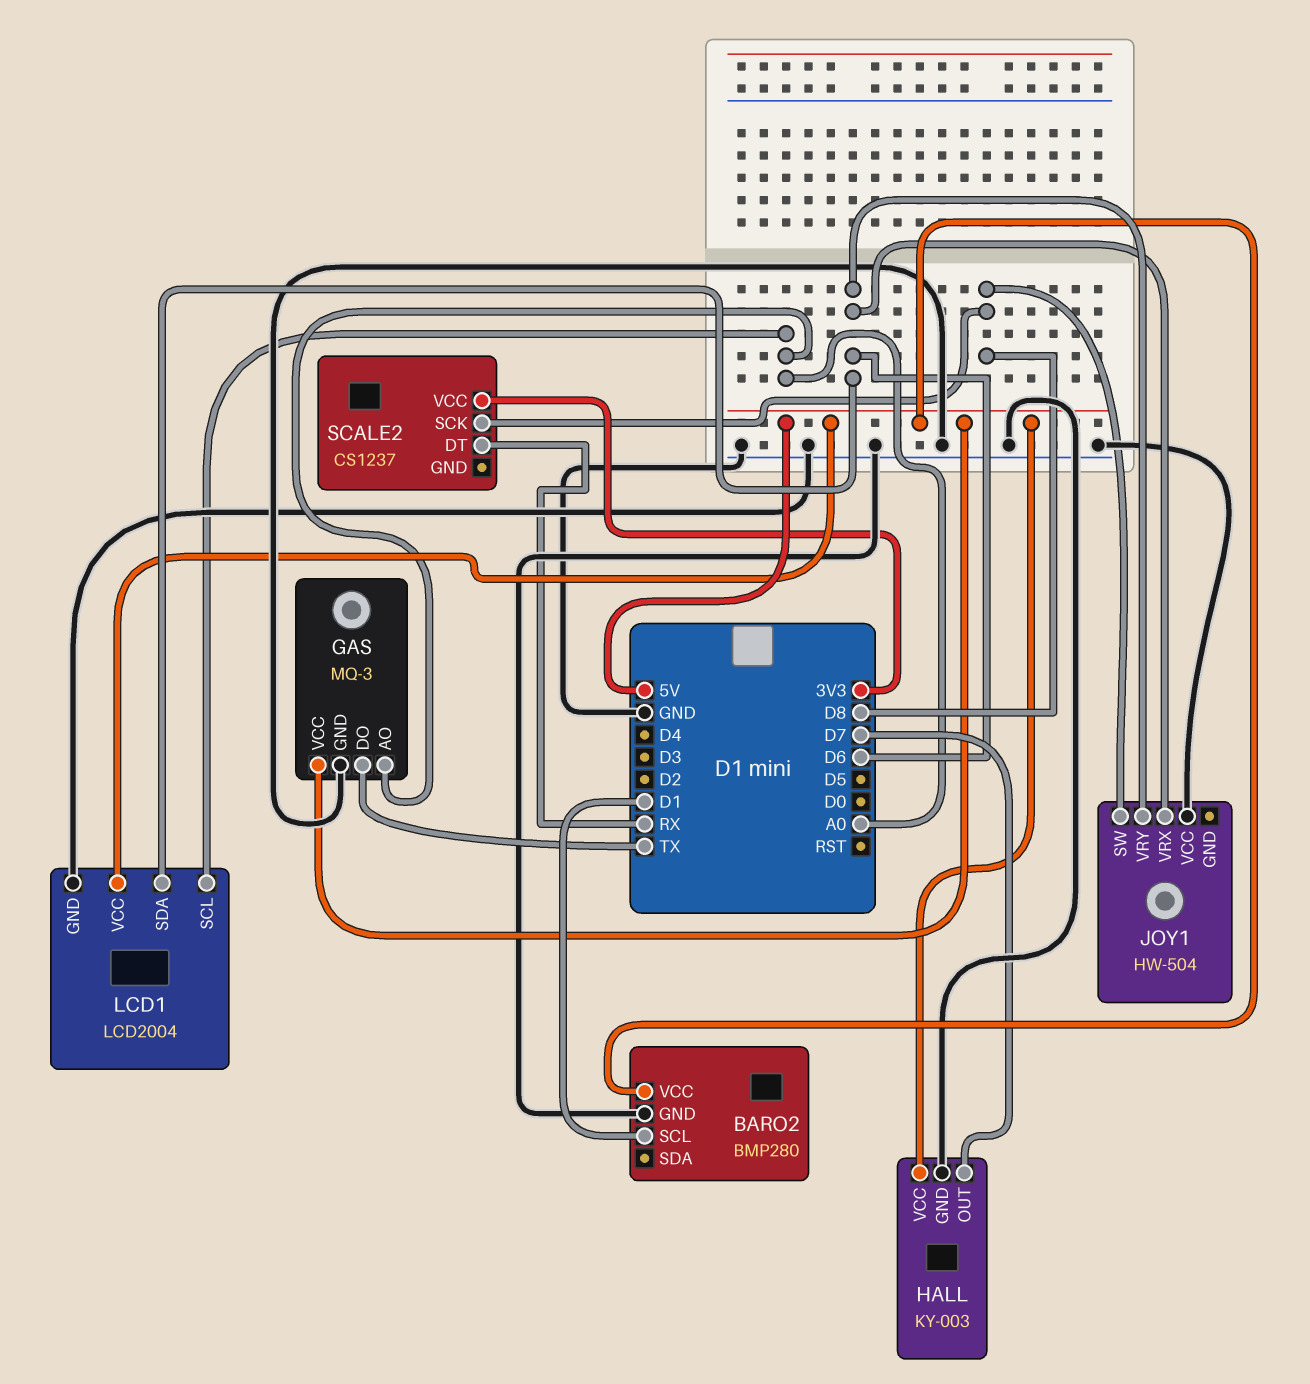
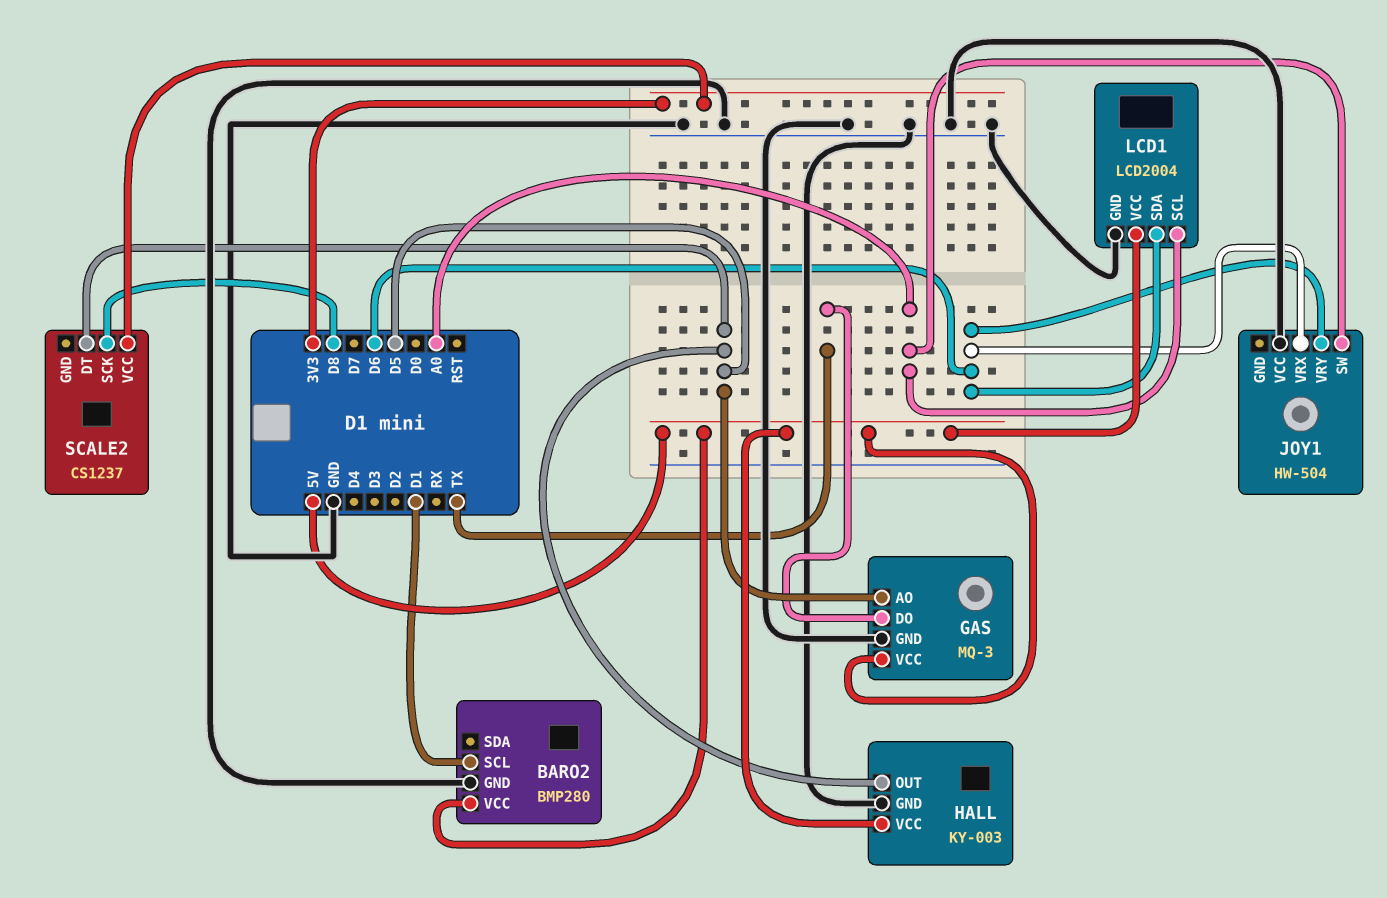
GAS pin AO: A0 -> D5
HALL pin OUT: D7 -> D5
JOY1 pin SW: D8 -> A0
SCALE2 pin DT: RX -> D5

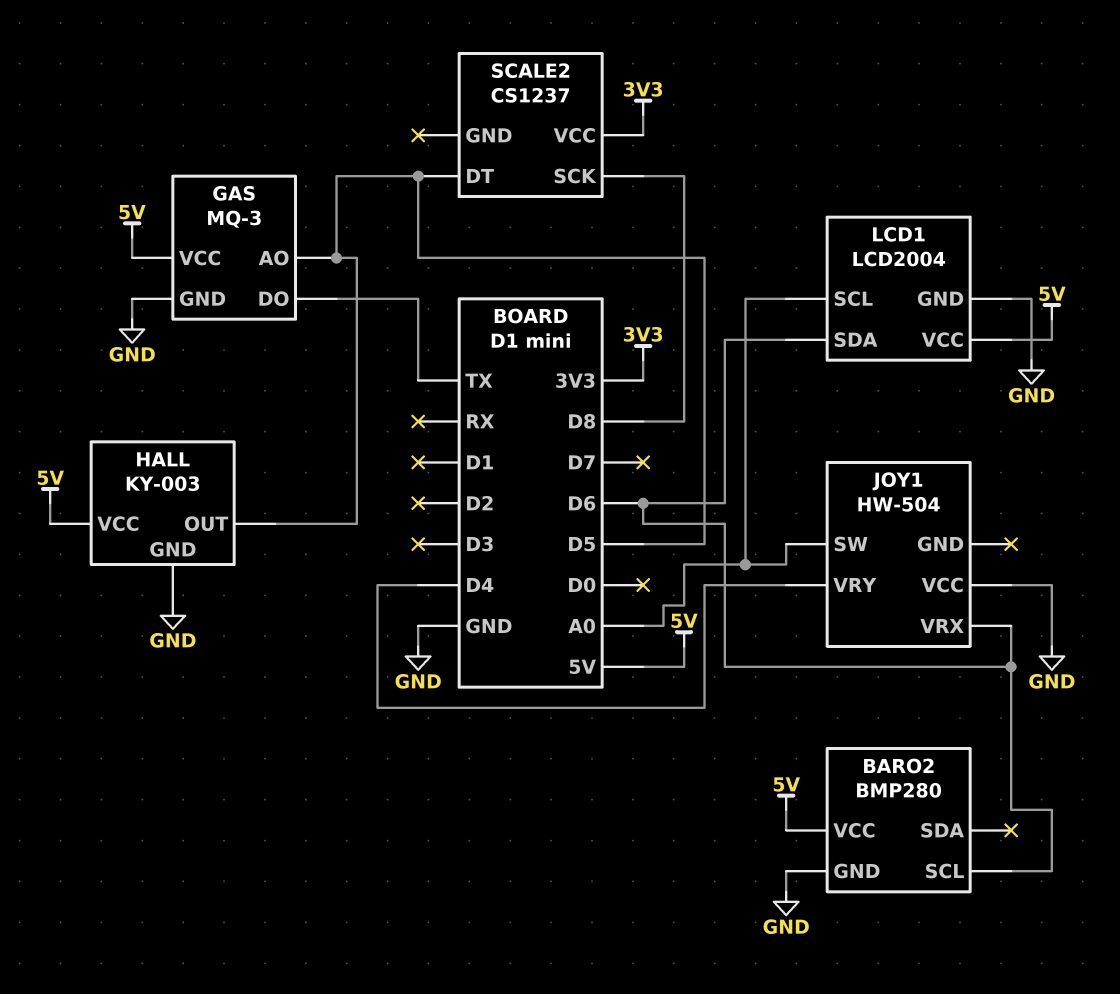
BARO2 pin SCL: D1 -> D6
JOY1 pin VRY: D6 -> D4

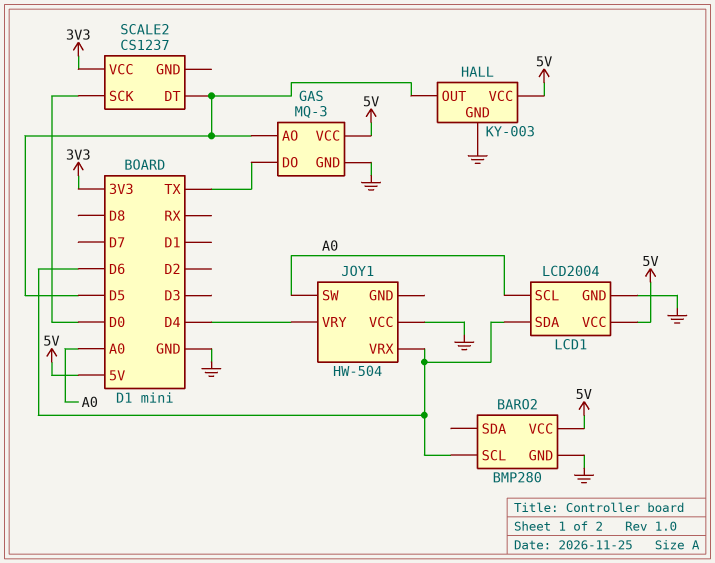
SCALE2 pin SCK: D8 -> D0

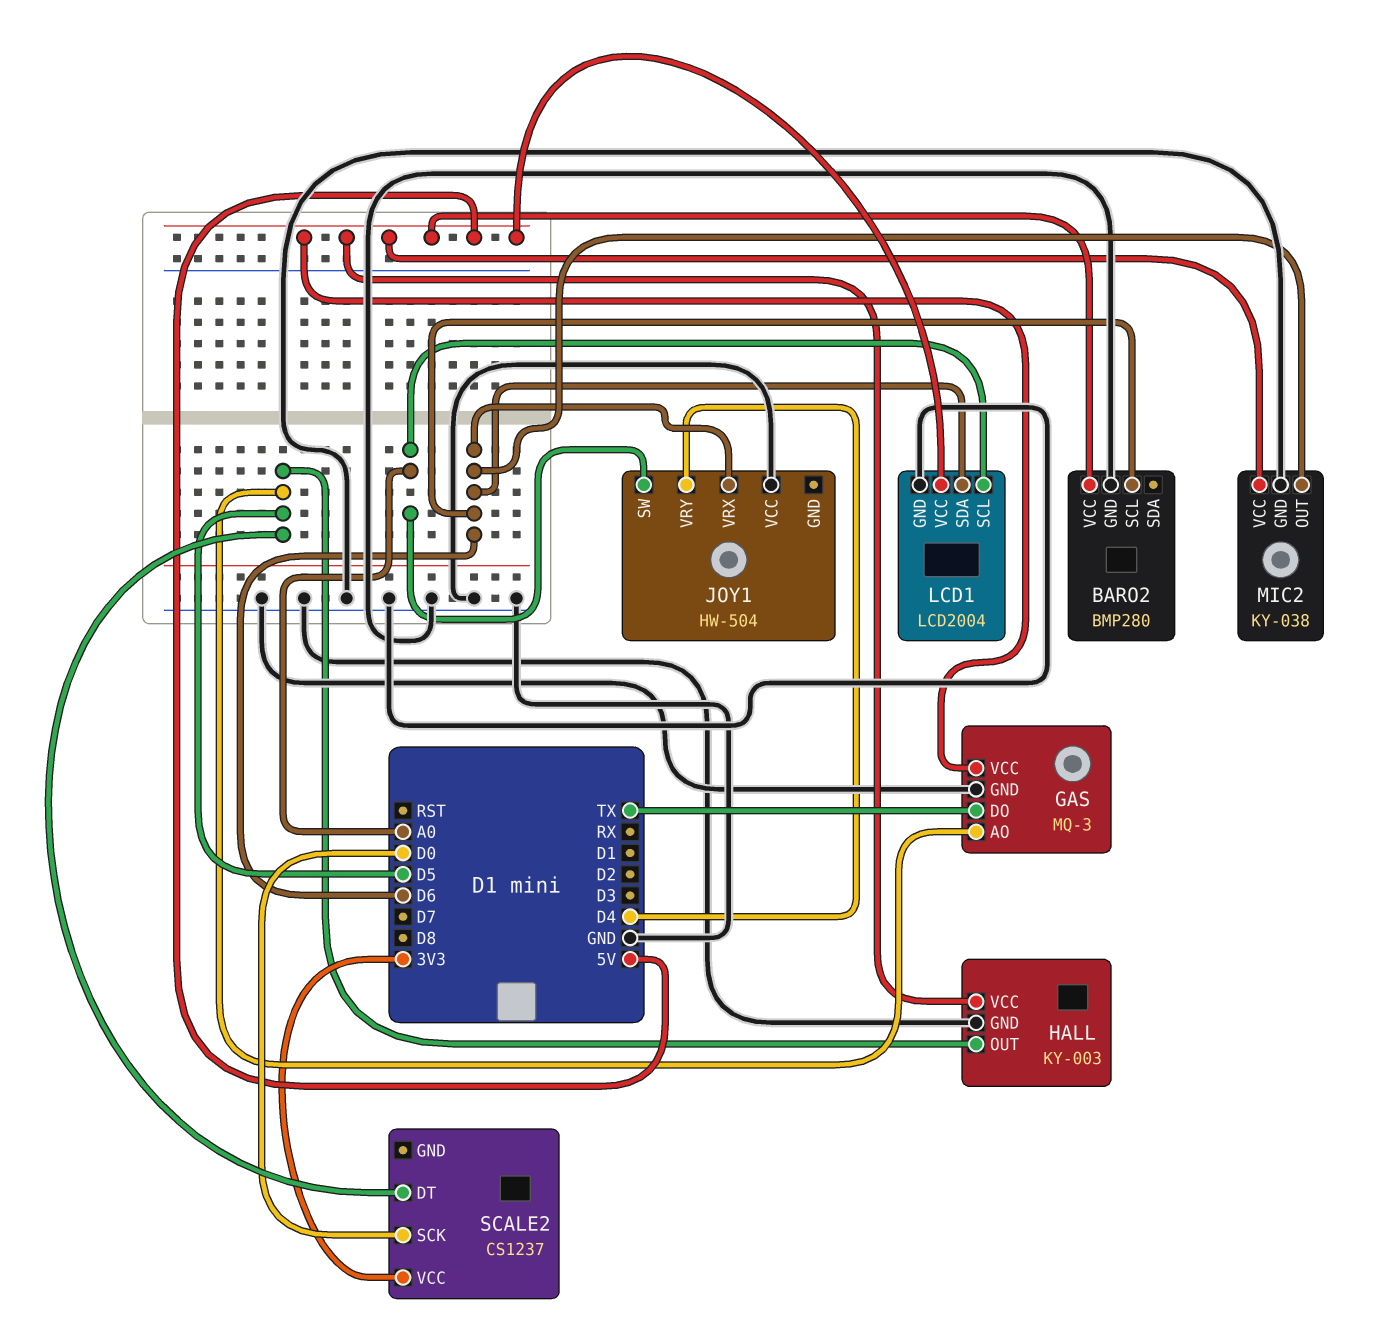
MIC2: none -> KY-038
MIC2 pin GND: none -> GND
MIC2 pin OUT: none -> D6
MIC2 pin VCC: none -> 5V

